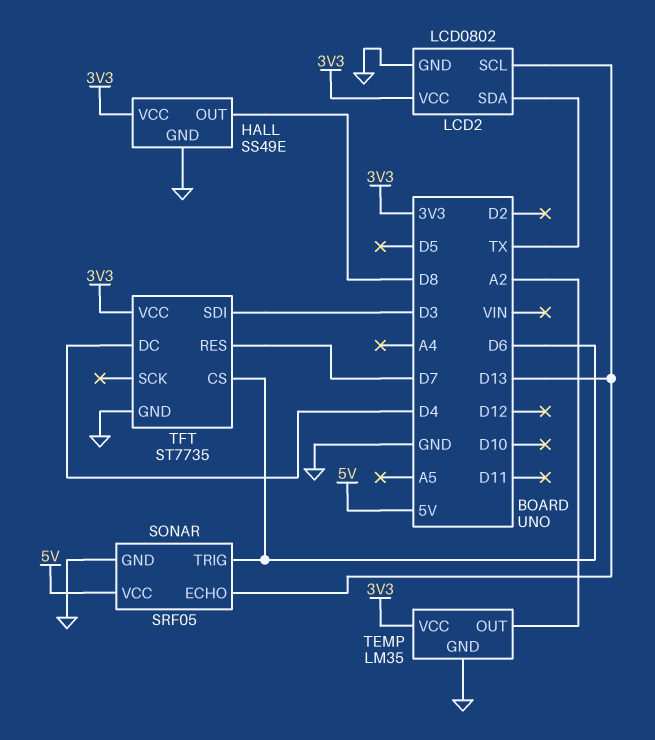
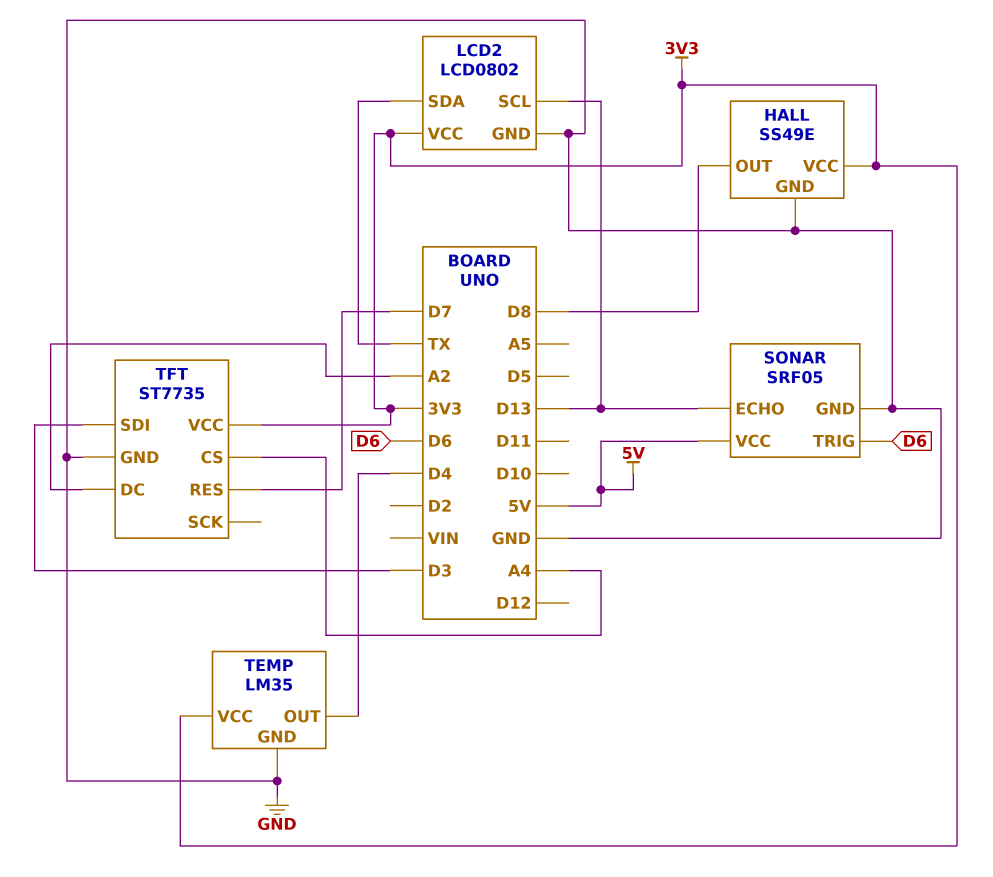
TEMP pin OUT: A2 -> D4
TFT pin CS: D6 -> A4
TFT pin DC: D4 -> A2

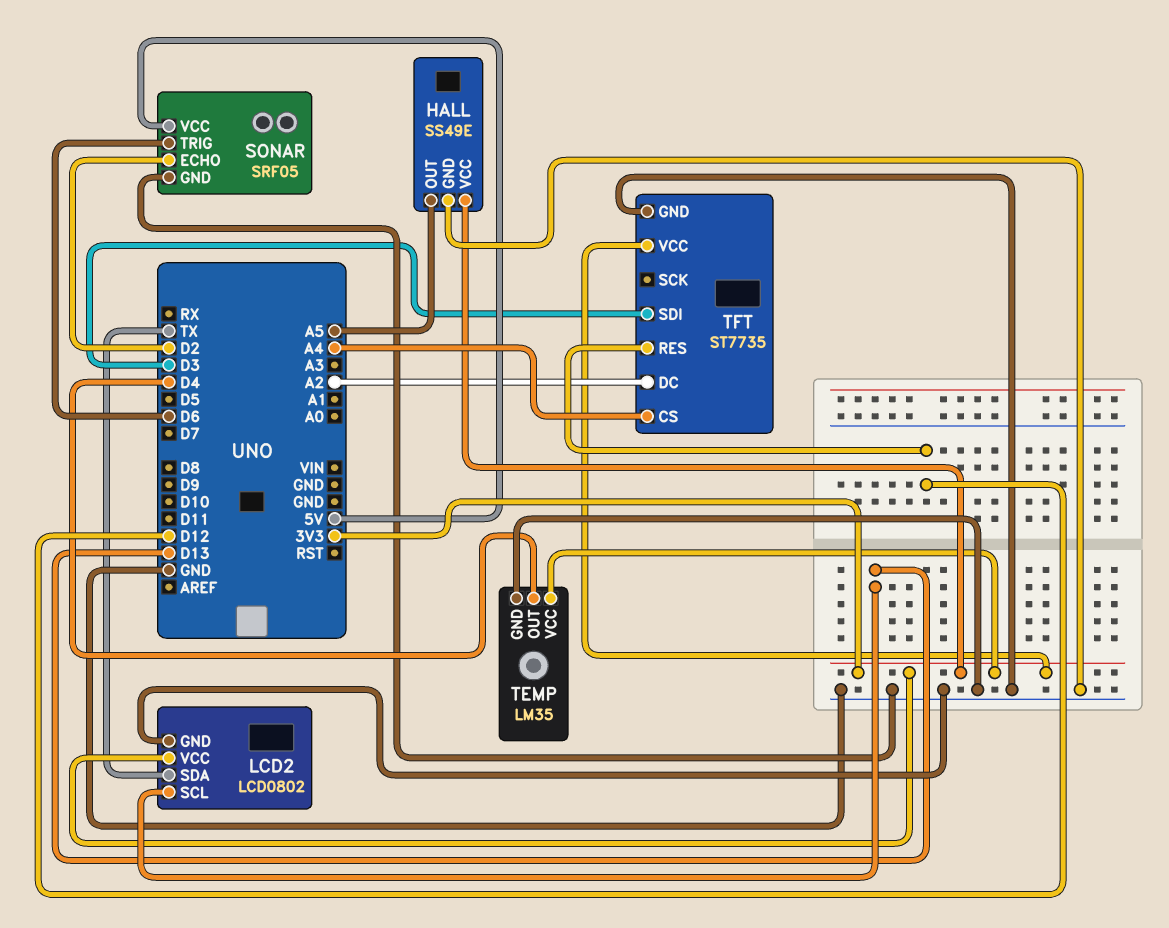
HALL pin OUT: D8 -> A5
SONAR pin ECHO: D13 -> D2
TFT pin RES: D7 -> D12

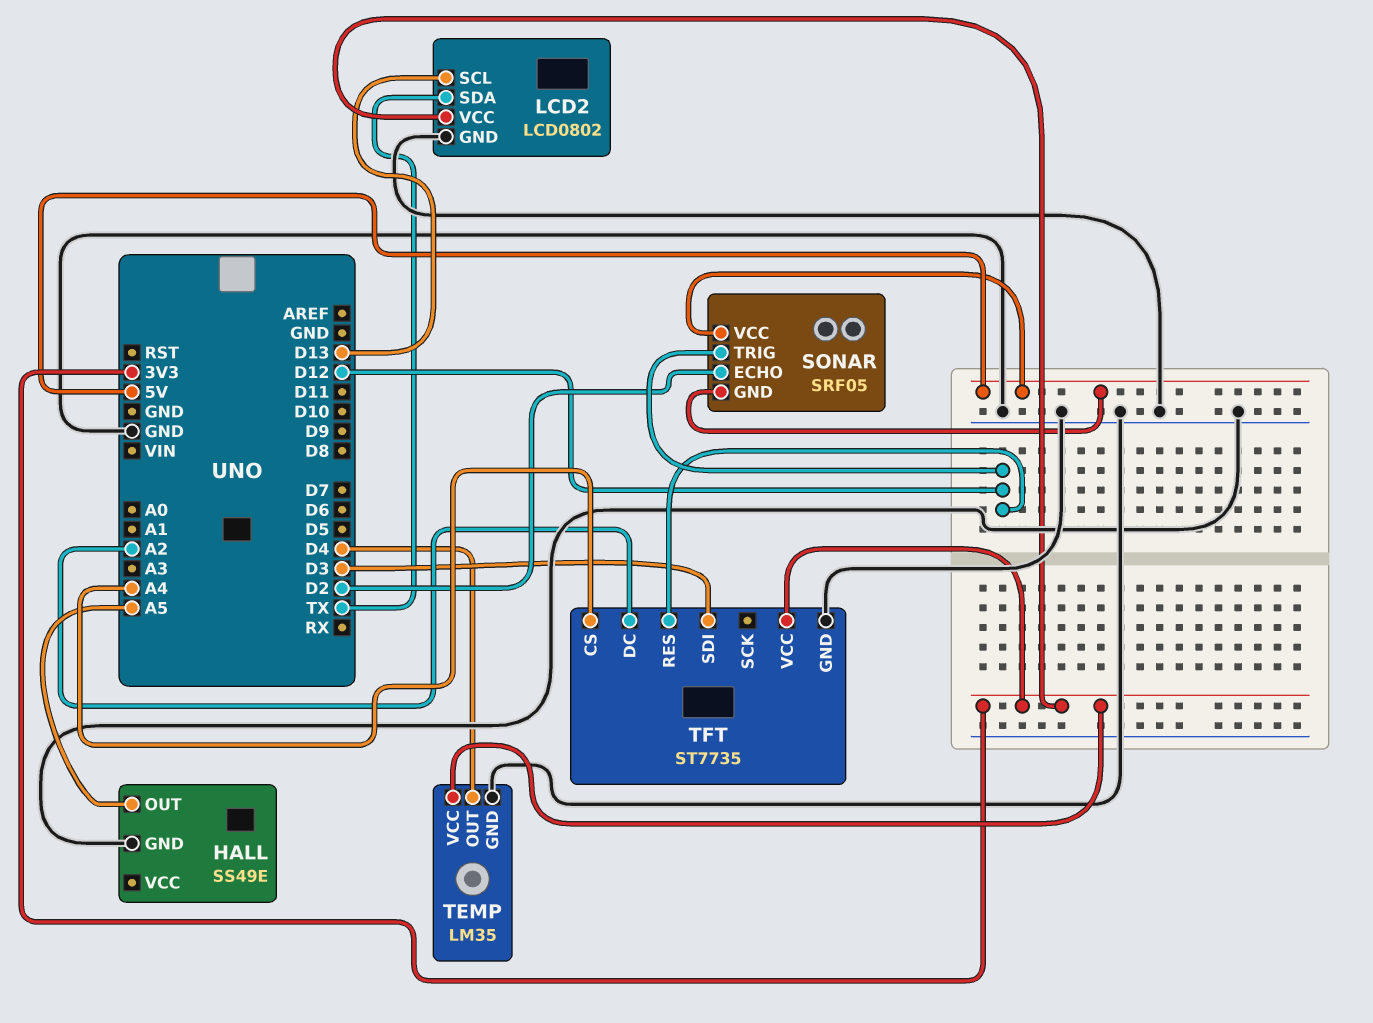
HALL pin VCC: 3V3 -> none
SONAR pin GND: GND -> 5V
SONAR pin TRIG: D6 -> D12

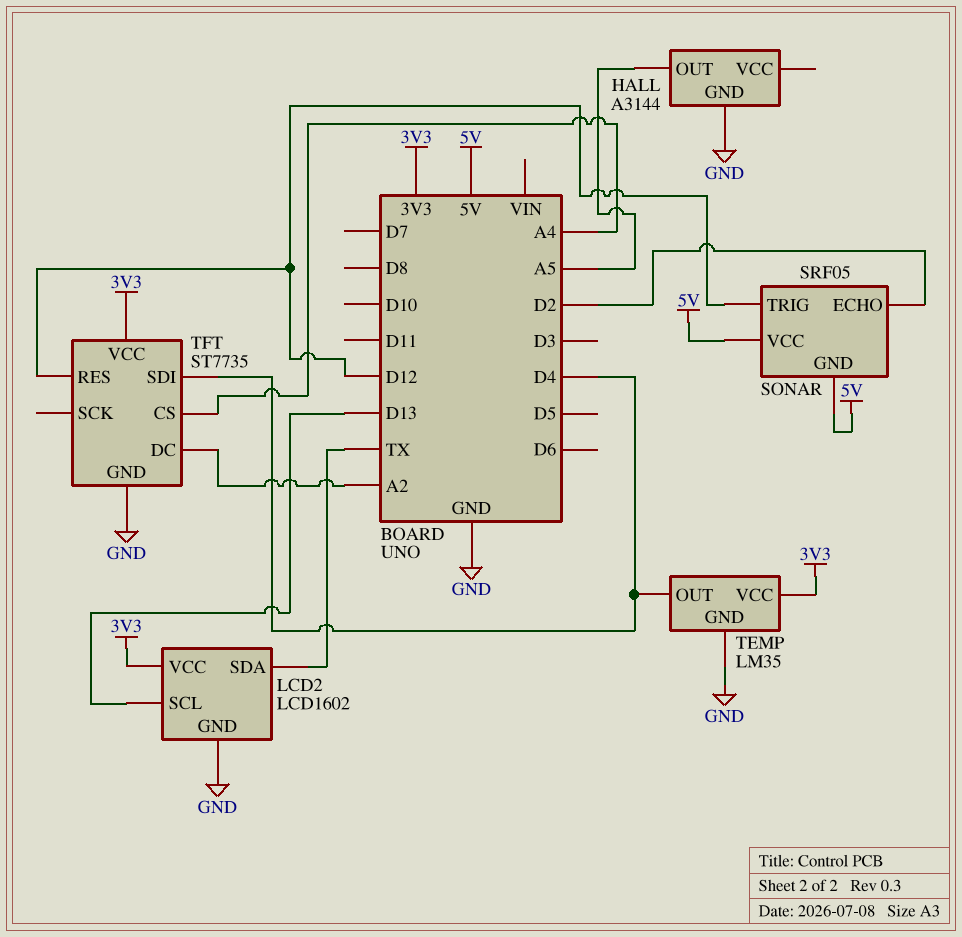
HALL: SS49E -> A3144
LCD2: LCD0802 -> LCD1602
TFT pin SDI: D3 -> D4

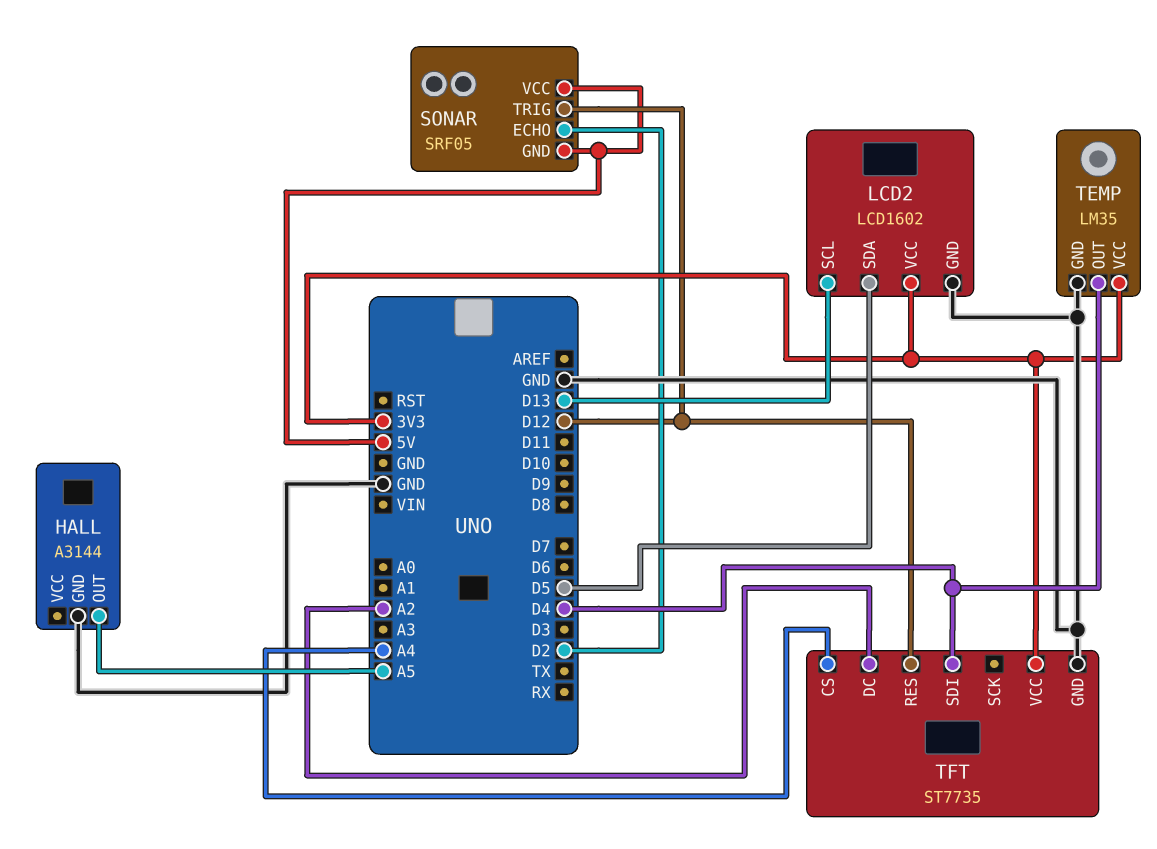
LCD2 pin SDA: TX -> D5

